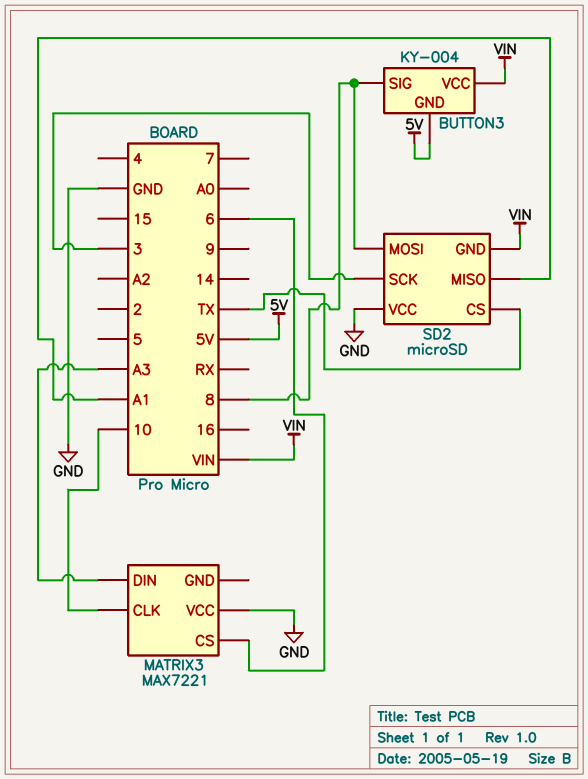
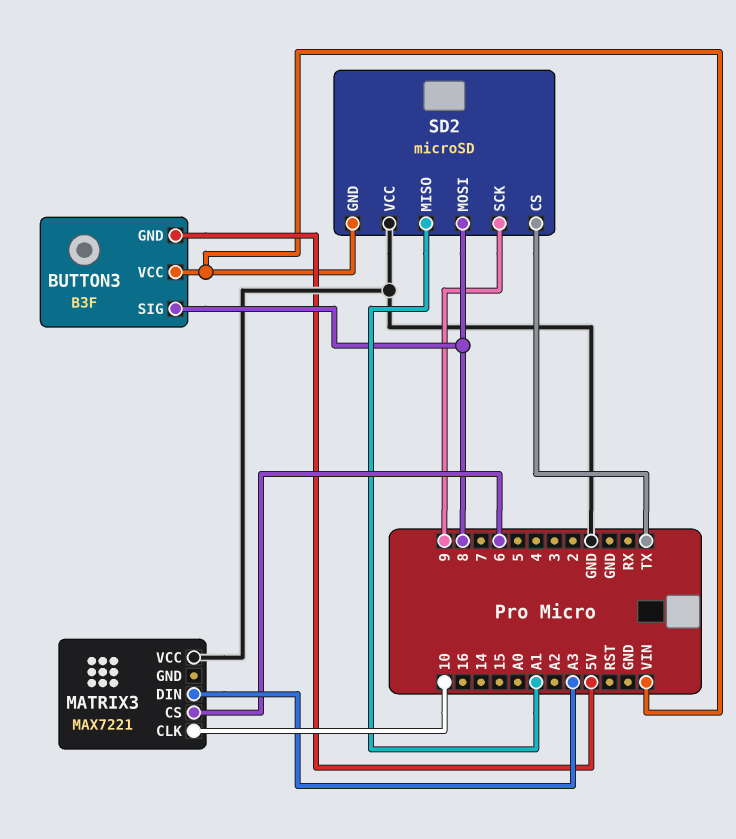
BUTTON3: KY-004 -> B3F
SD2 pin SCK: 3 -> 9

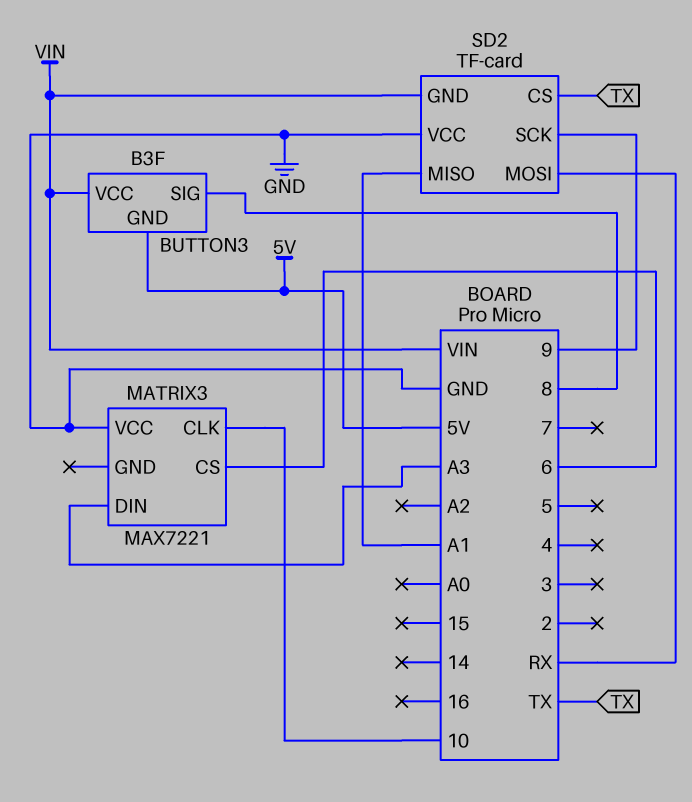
SD2: microSD -> TF-card
SD2 pin MOSI: 8 -> RX

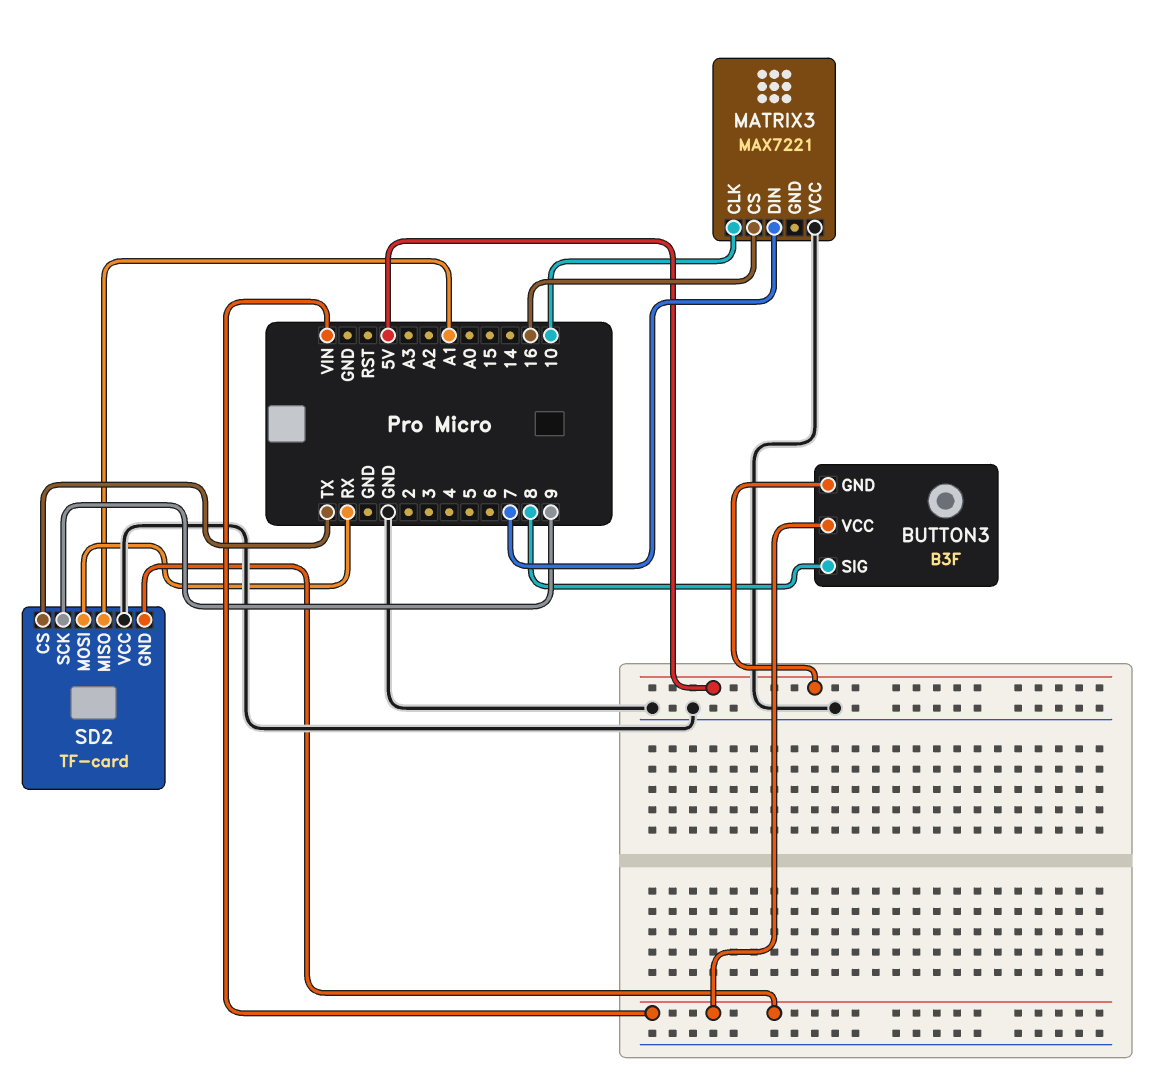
MATRIX3 pin CS: 6 -> 16
MATRIX3 pin DIN: A3 -> 7

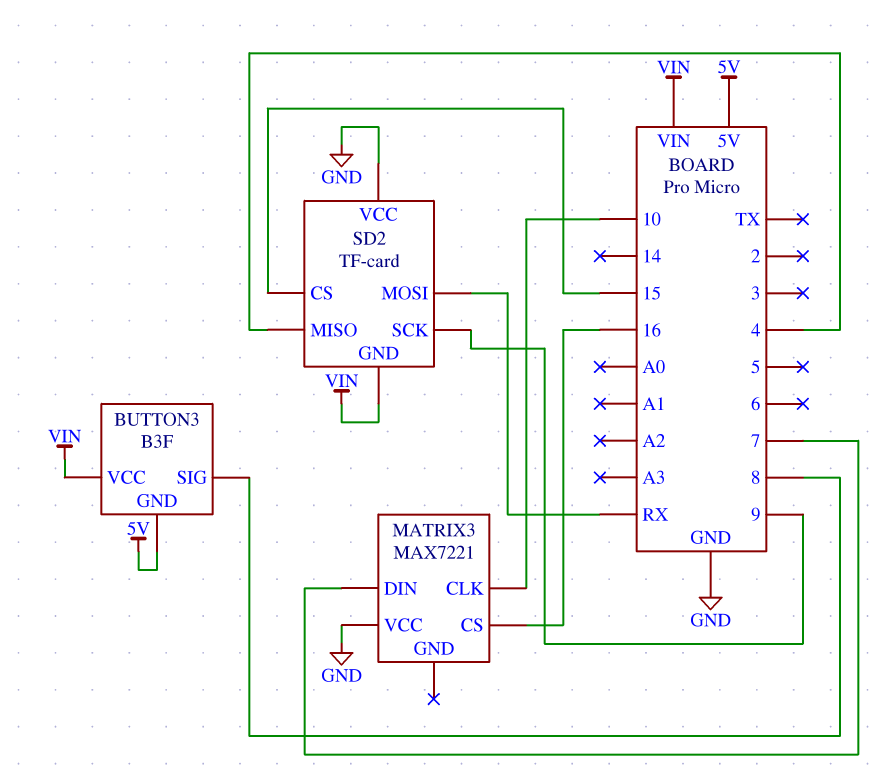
SD2 pin CS: TX -> 15
SD2 pin MISO: A1 -> 4

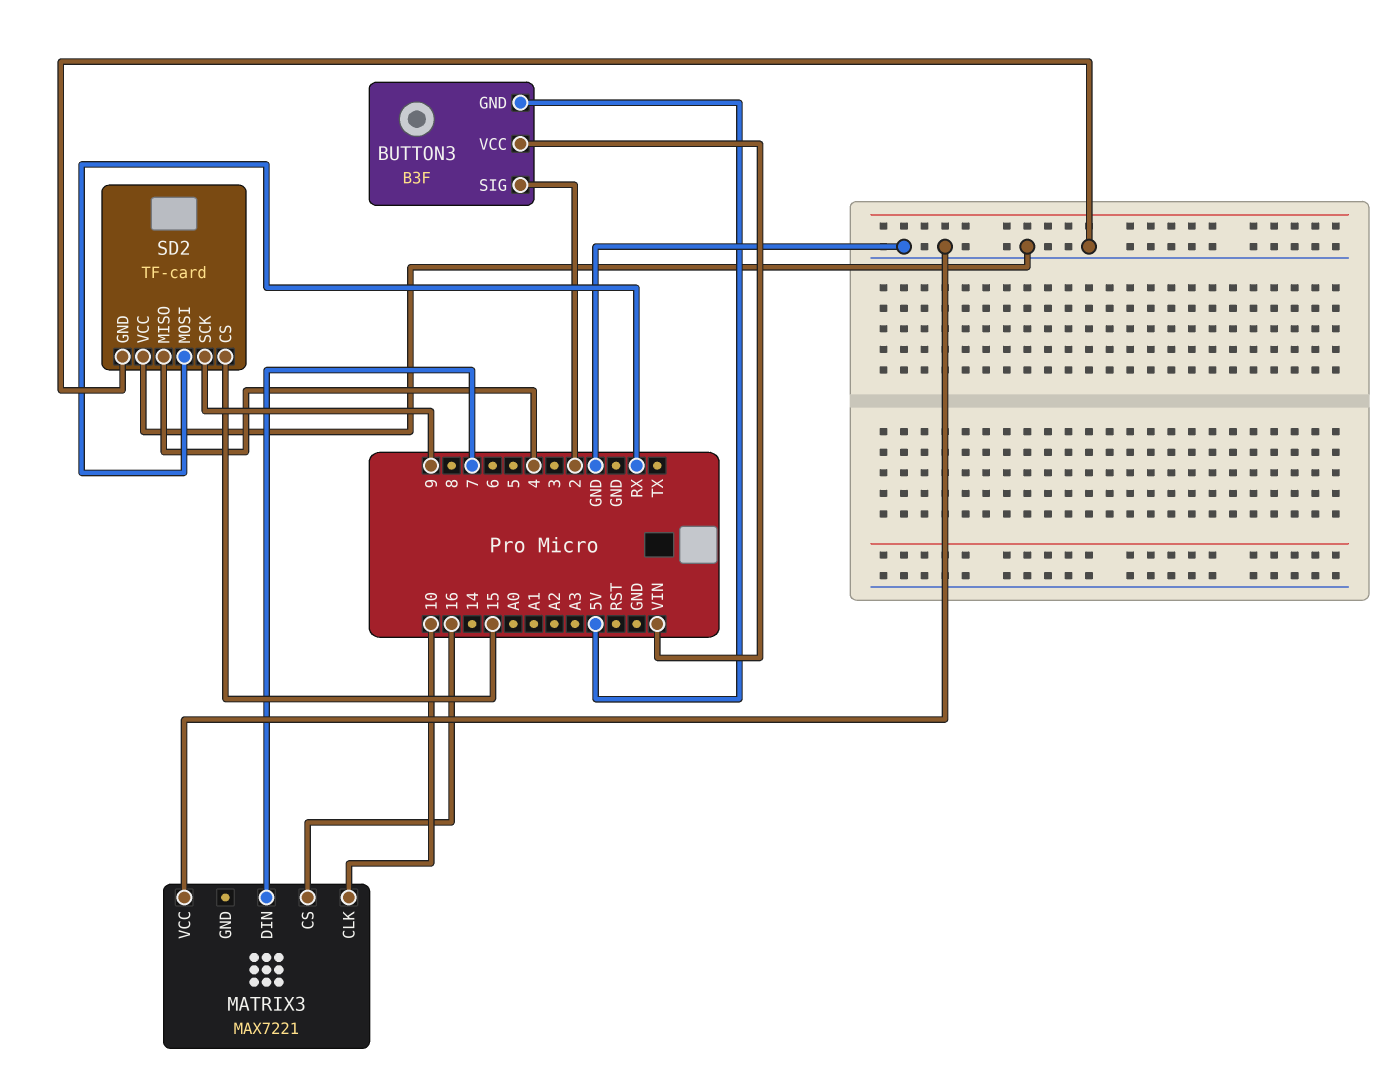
BUTTON3 pin SIG: 8 -> 2
SD2 pin GND: VIN -> GND

